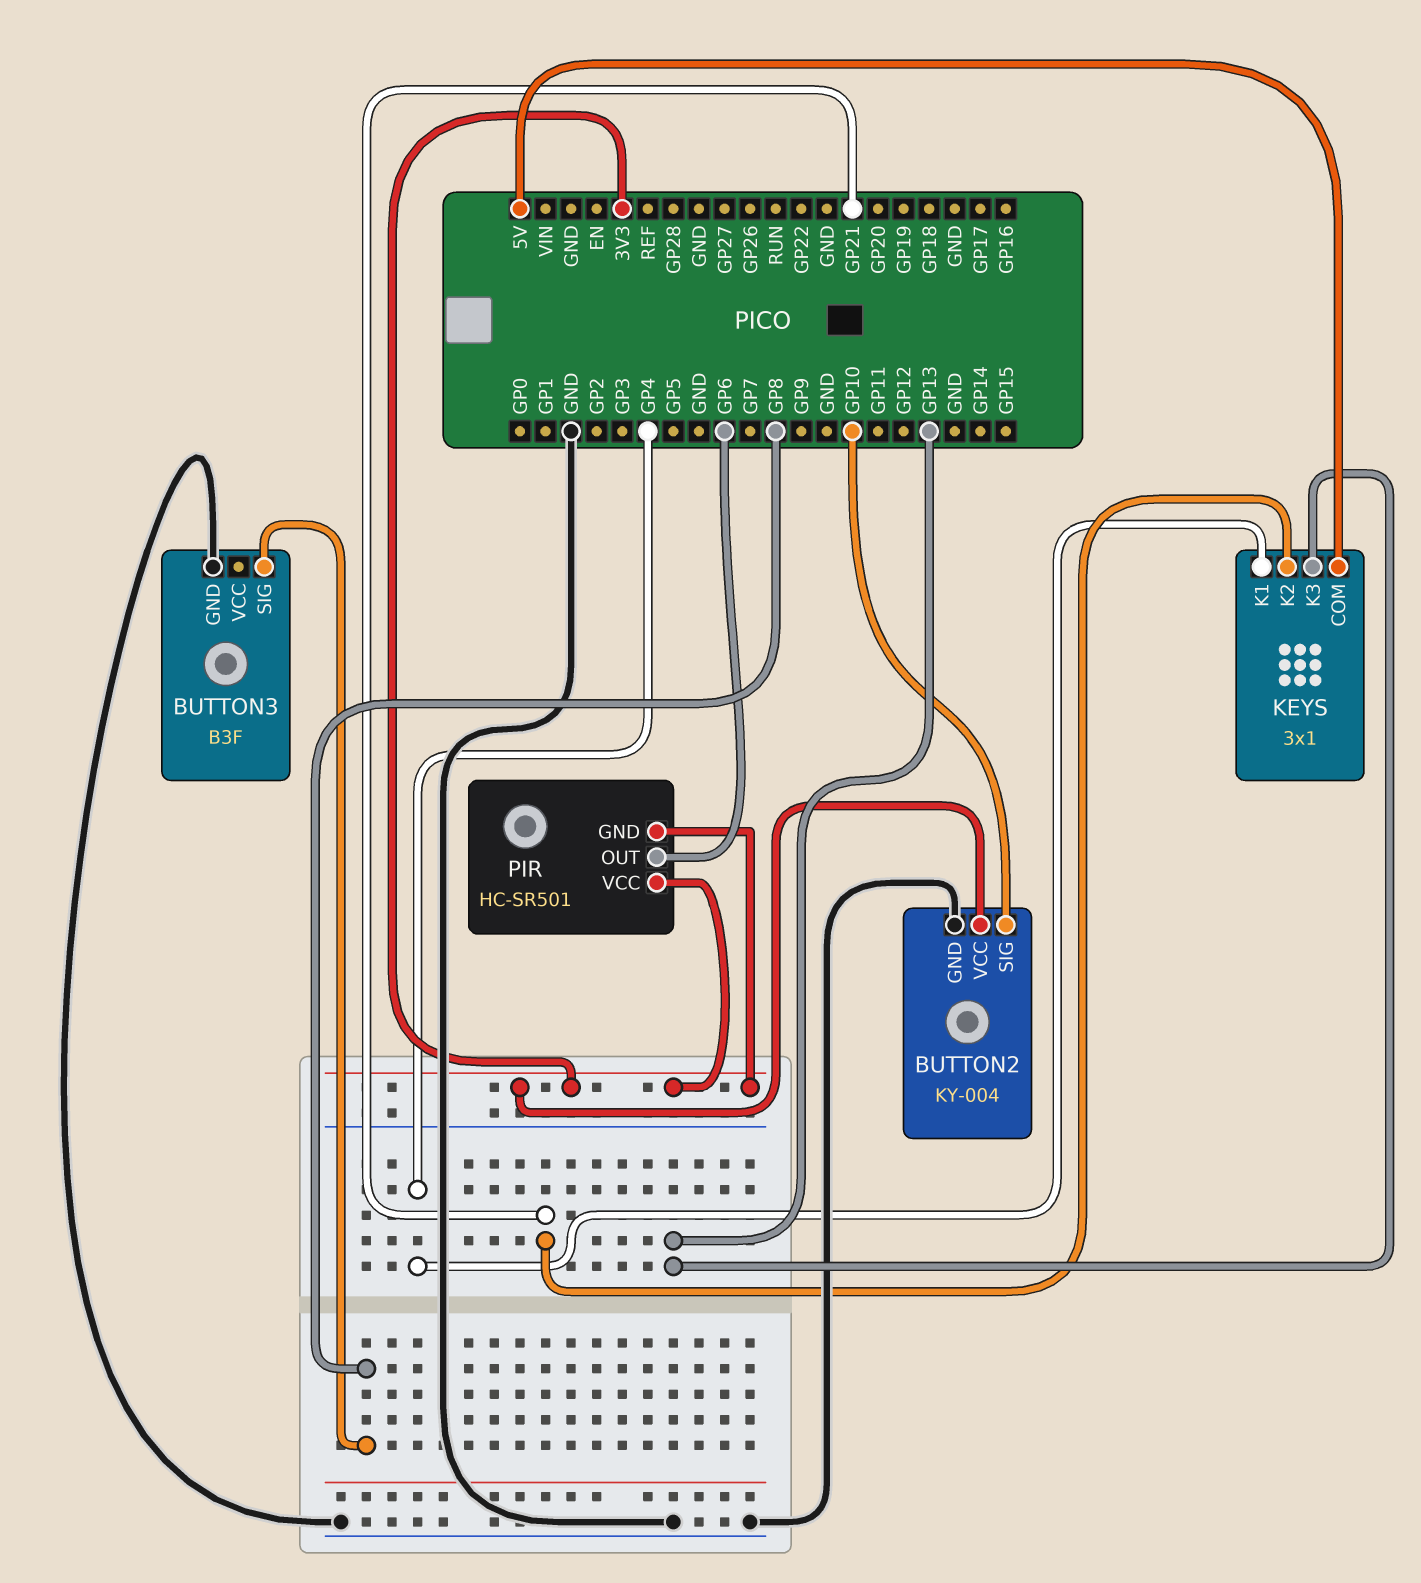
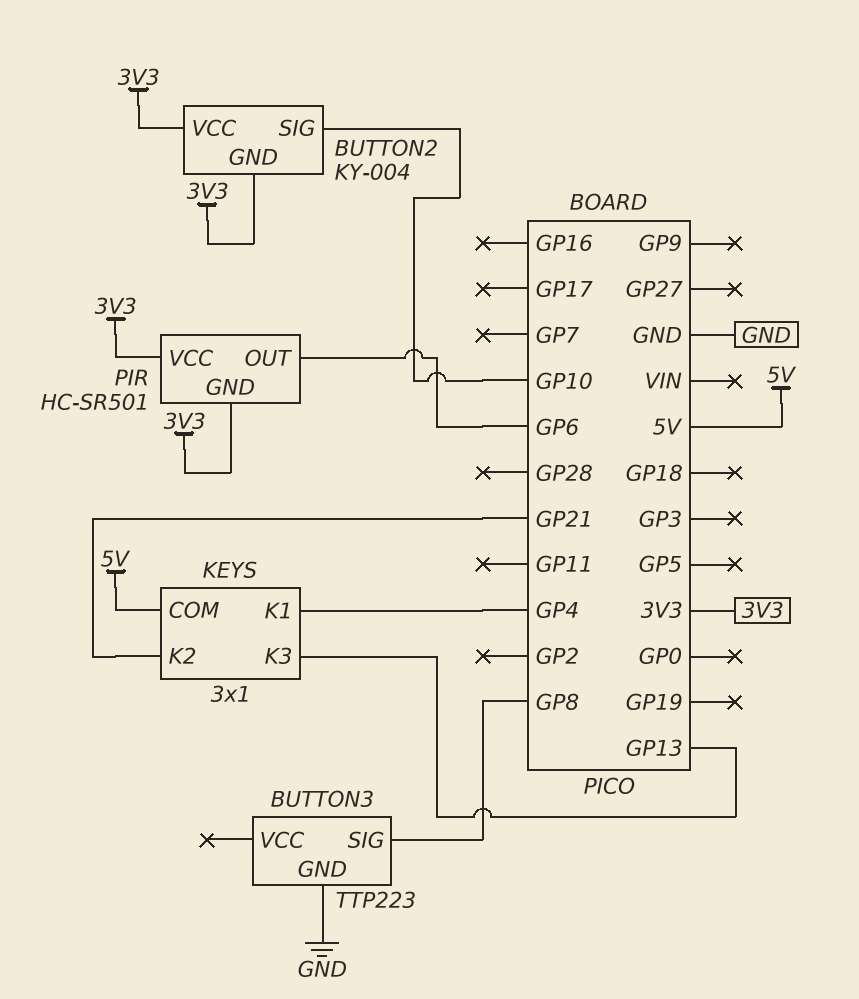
BUTTON2 pin GND: GND -> 3V3
BUTTON3: B3F -> TTP223

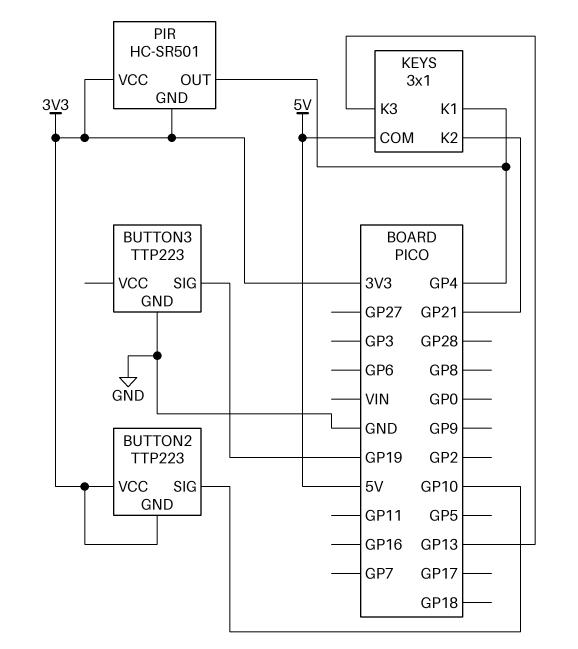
BUTTON2: KY-004 -> TTP223
BUTTON3 pin SIG: GP8 -> GP19
PIR pin OUT: GP6 -> GP4

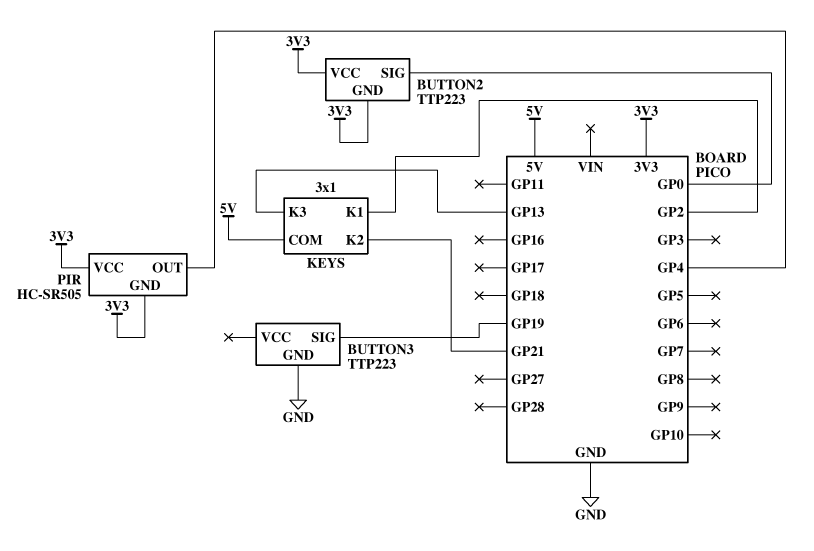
BUTTON2 pin SIG: GP10 -> GP0
KEYS pin K1: GP4 -> GP2
PIR: HC-SR501 -> HC-SR505

